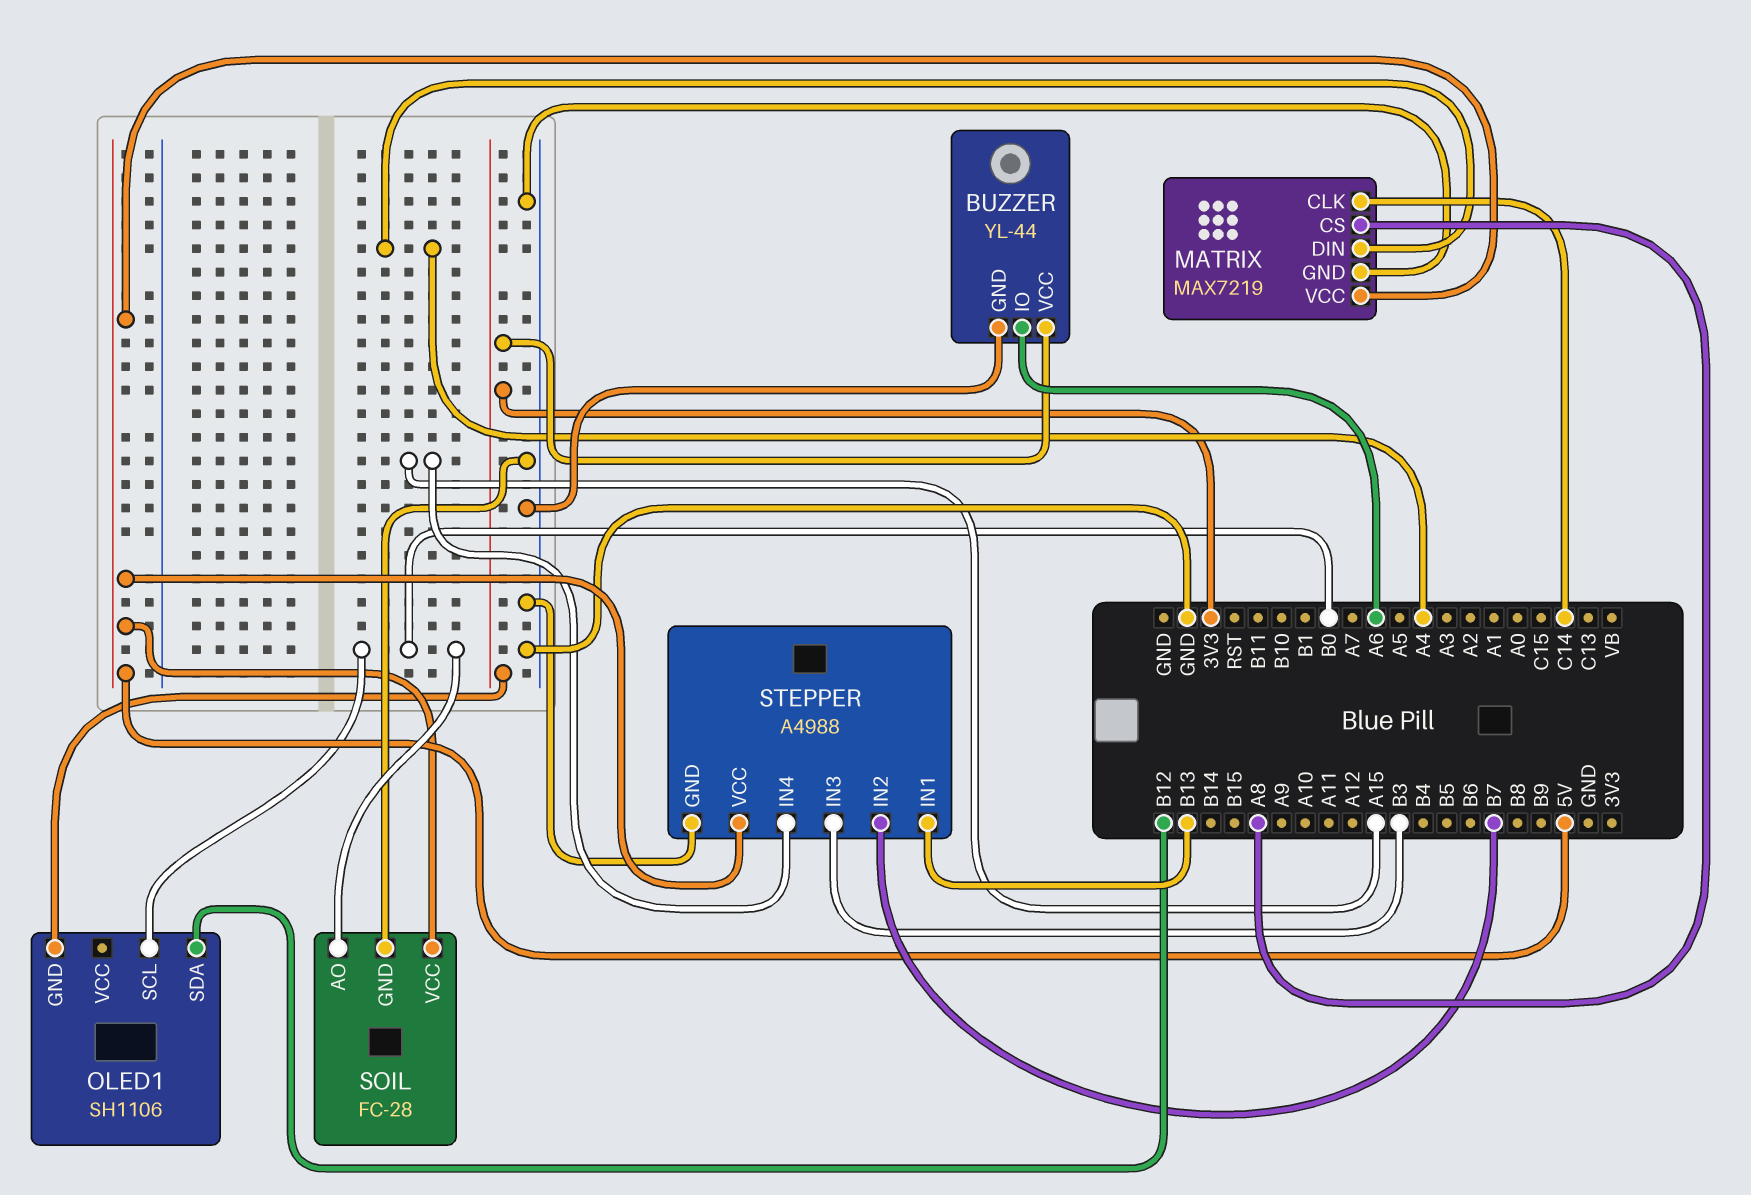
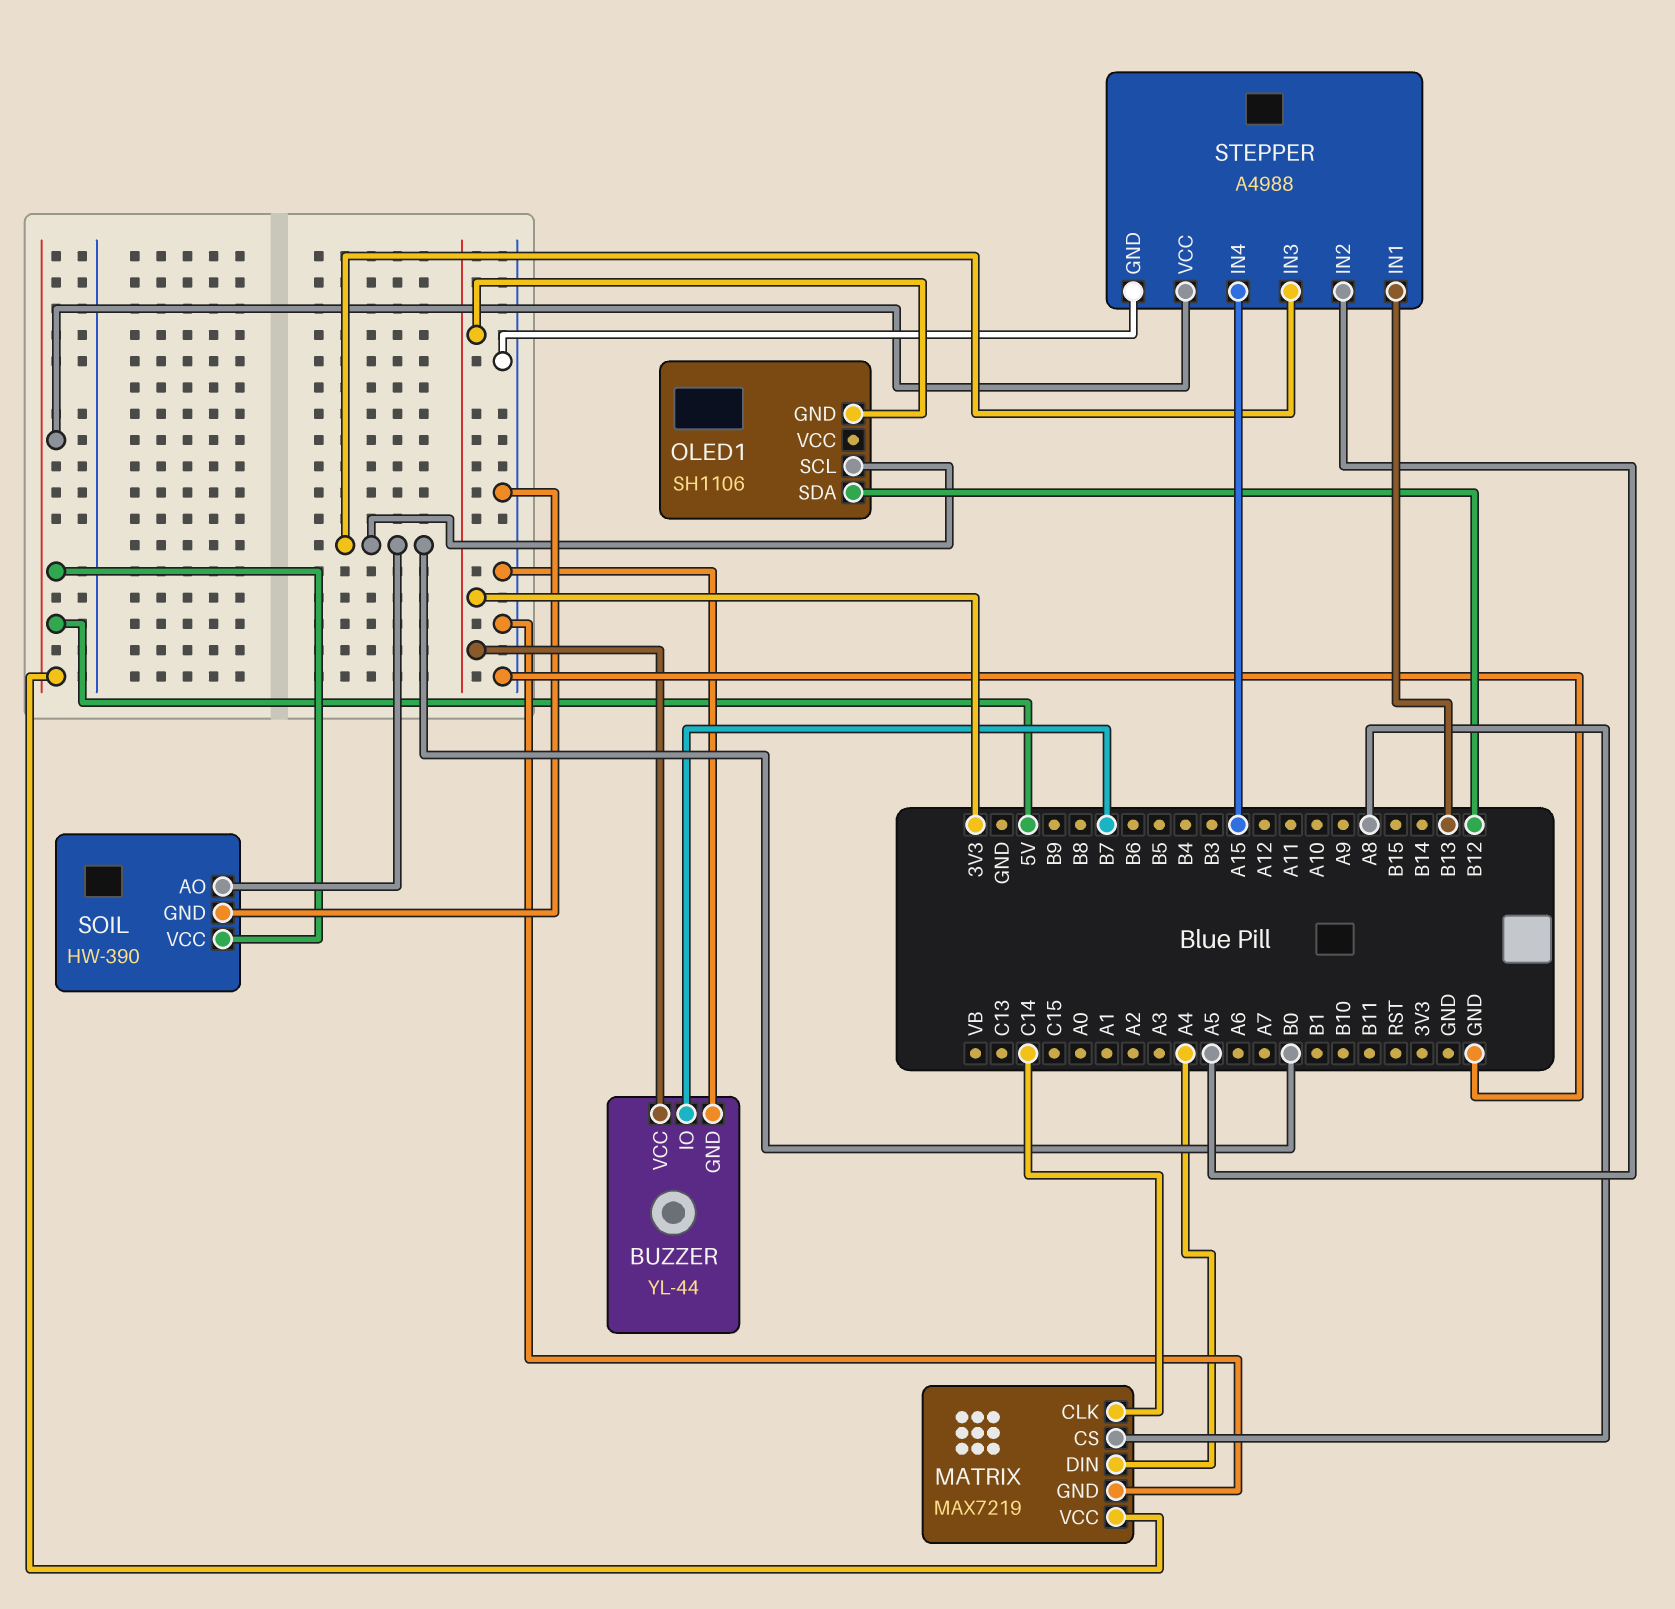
BUZZER pin IO: A6 -> B7
SOIL: FC-28 -> HW-390
STEPPER pin IN2: B7 -> A5
STEPPER pin IN3: B3 -> B0

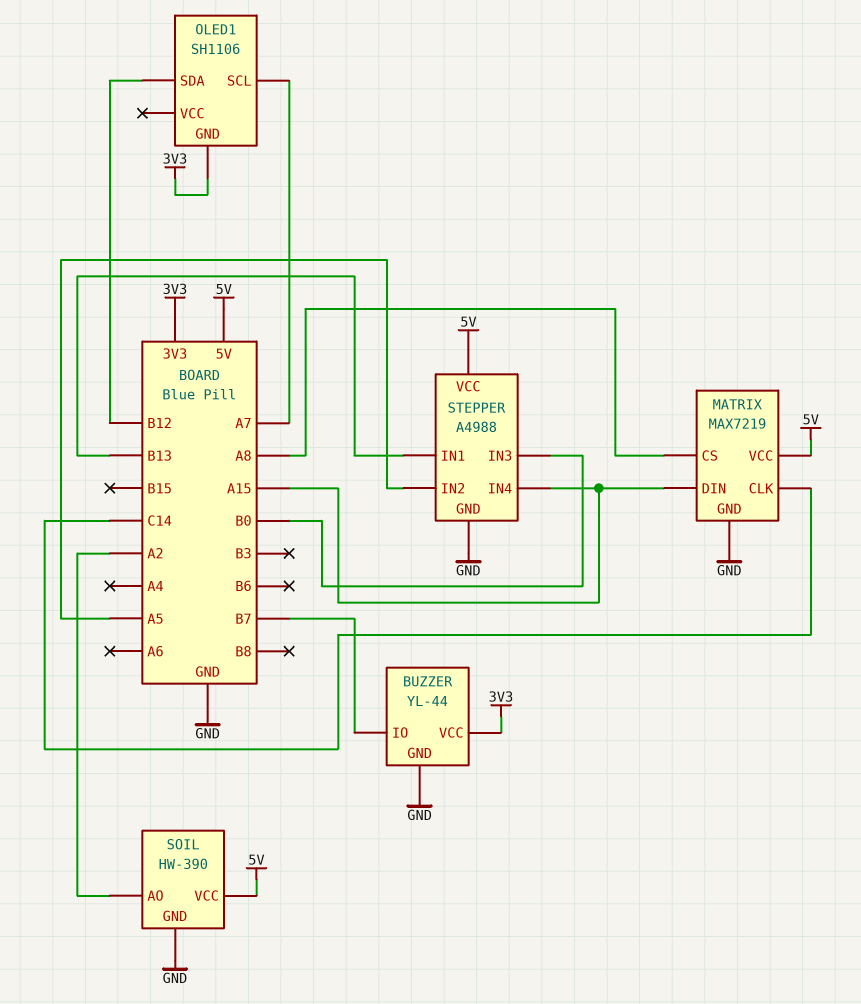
MATRIX pin DIN: A4 -> A15
OLED1 pin SCL: B0 -> A7
SOIL pin AO: B0 -> A2

